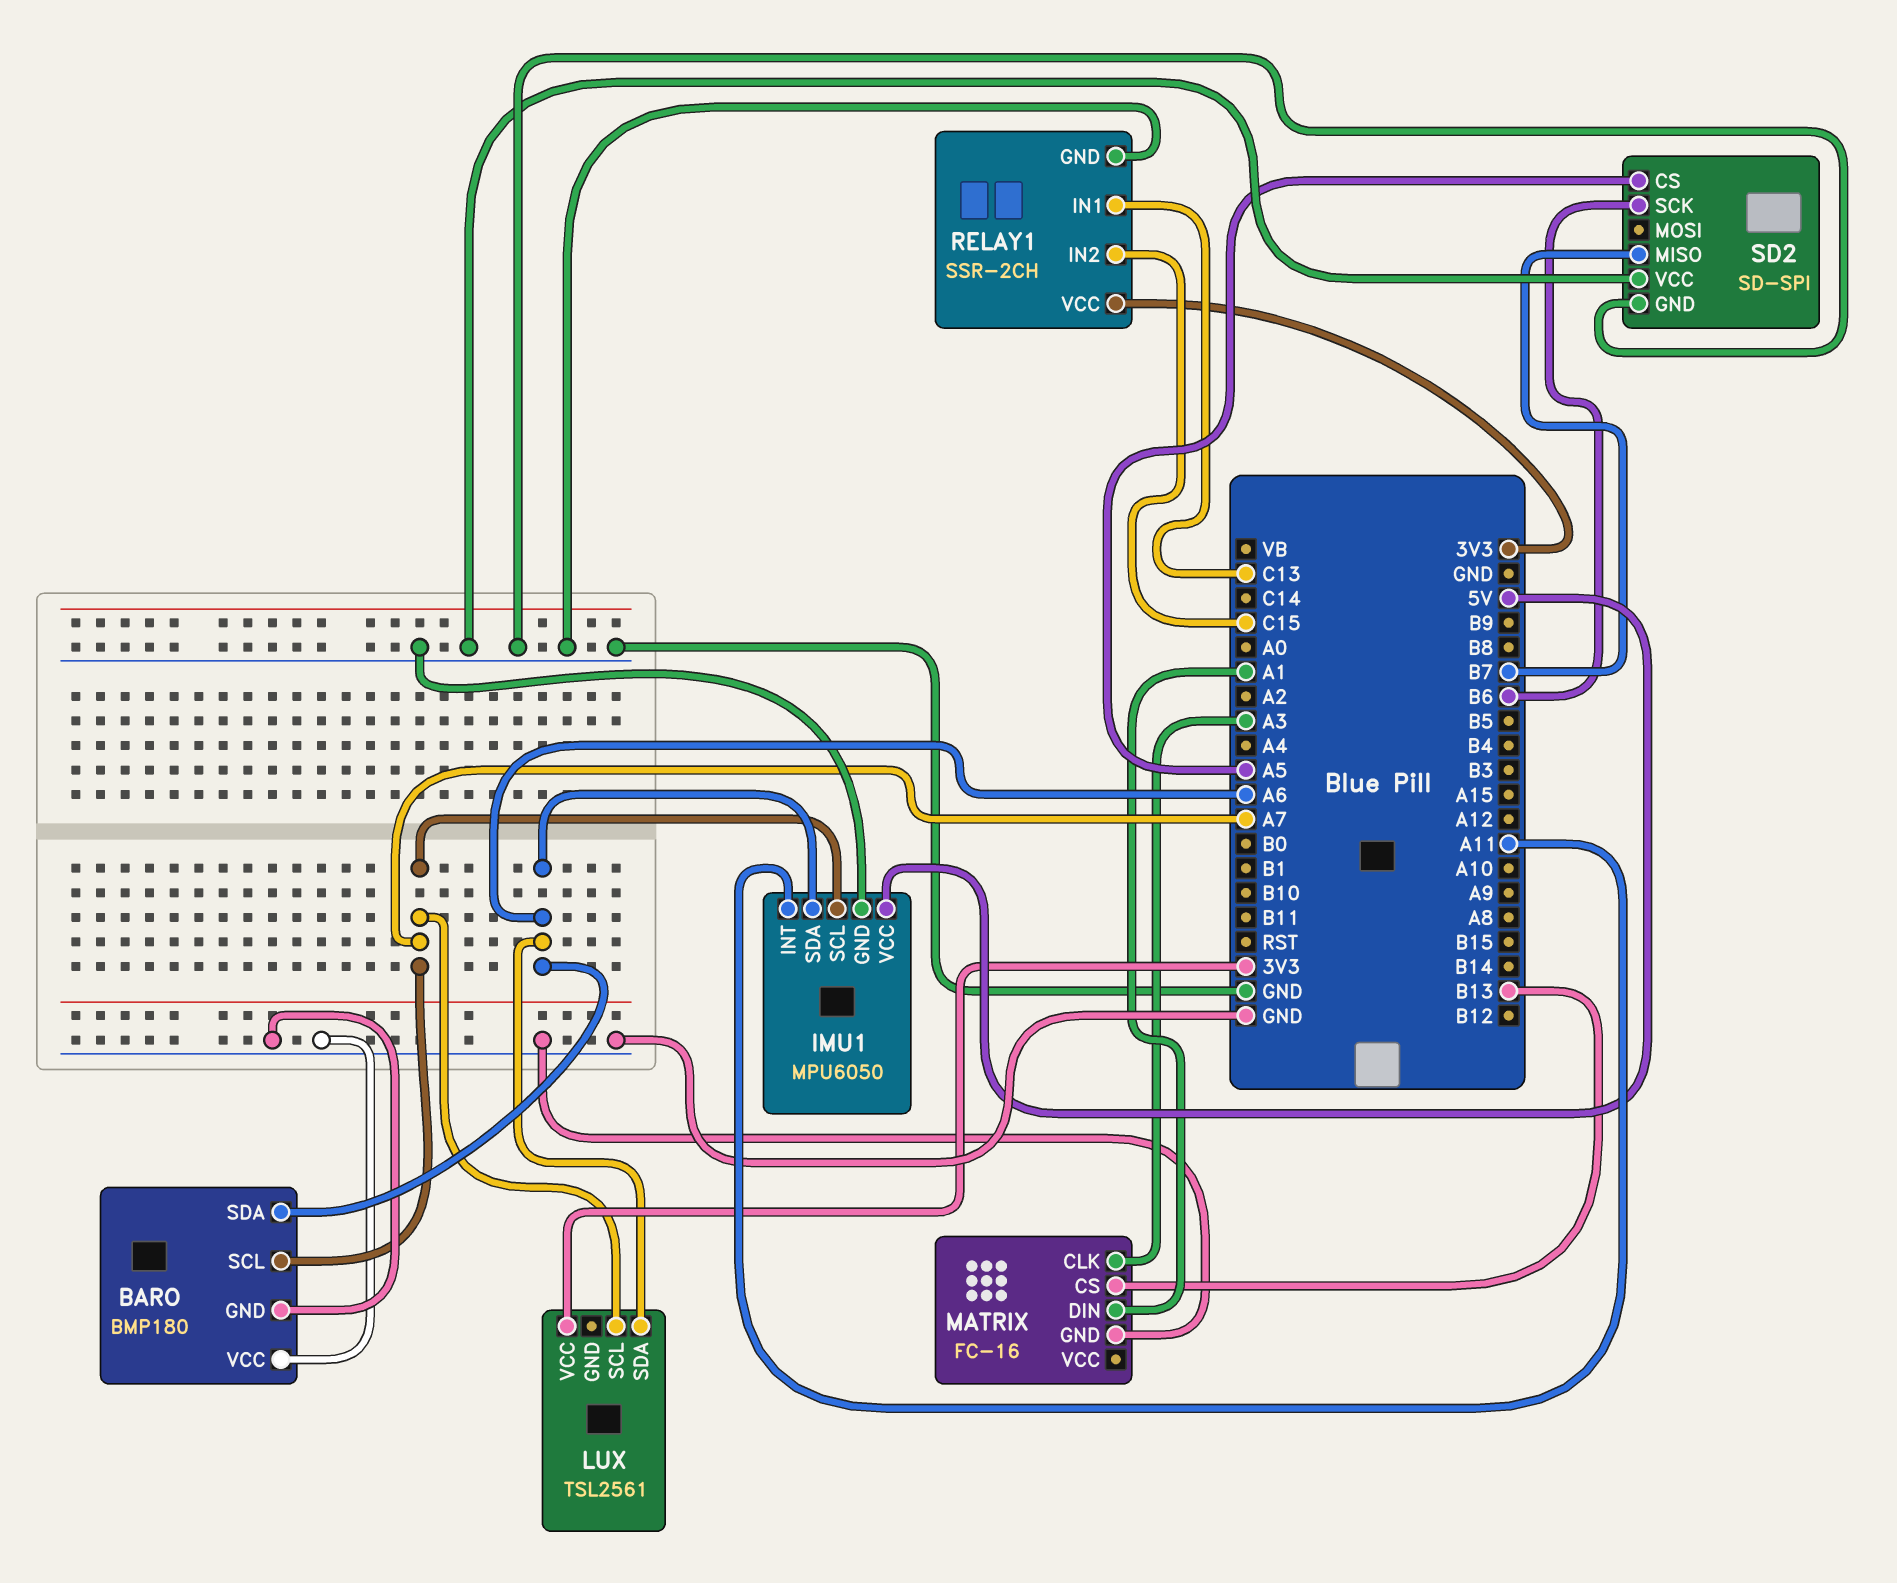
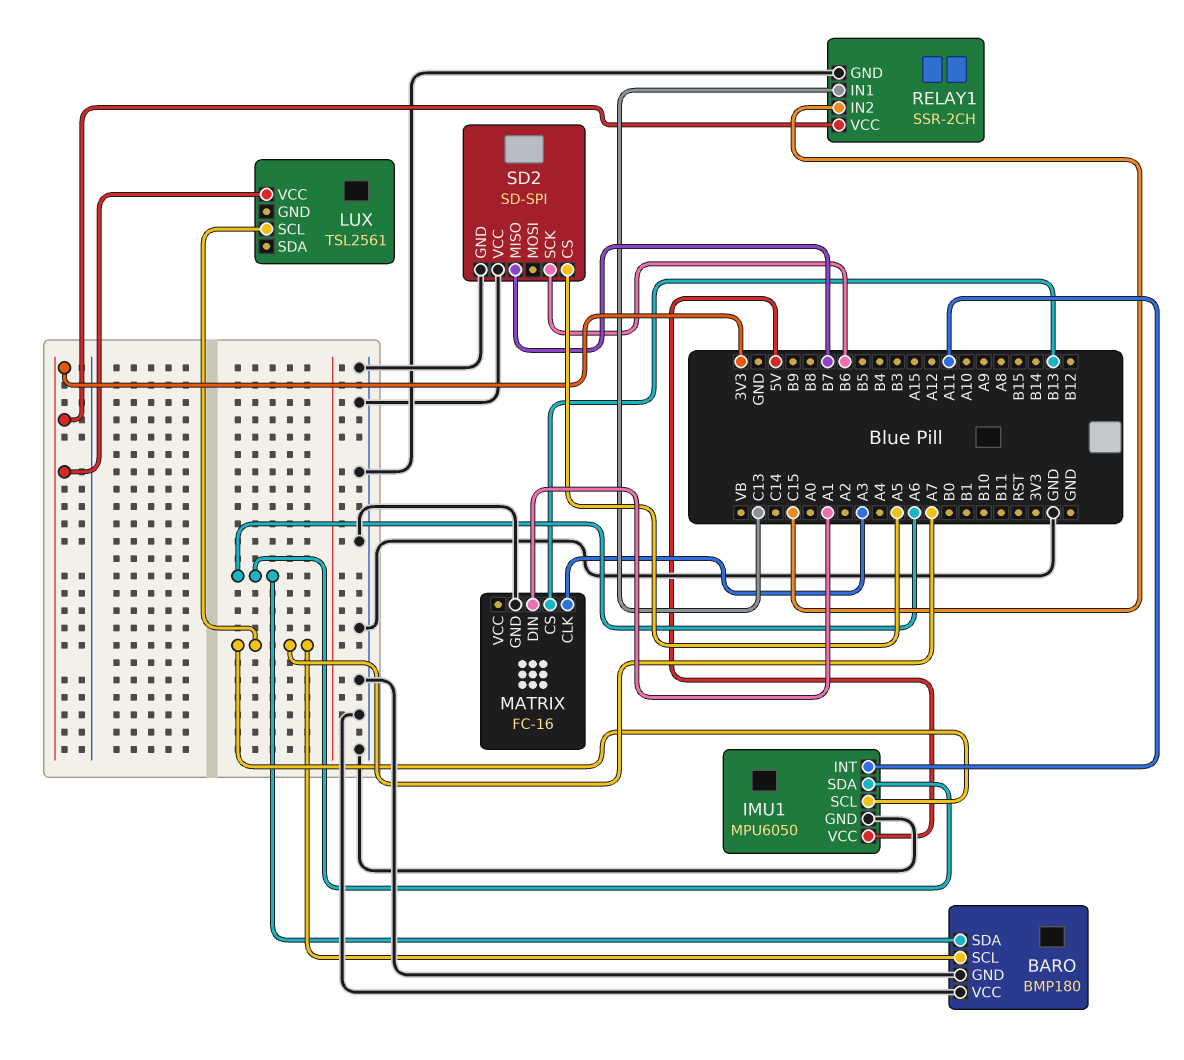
LUX pin SDA: A6 -> none

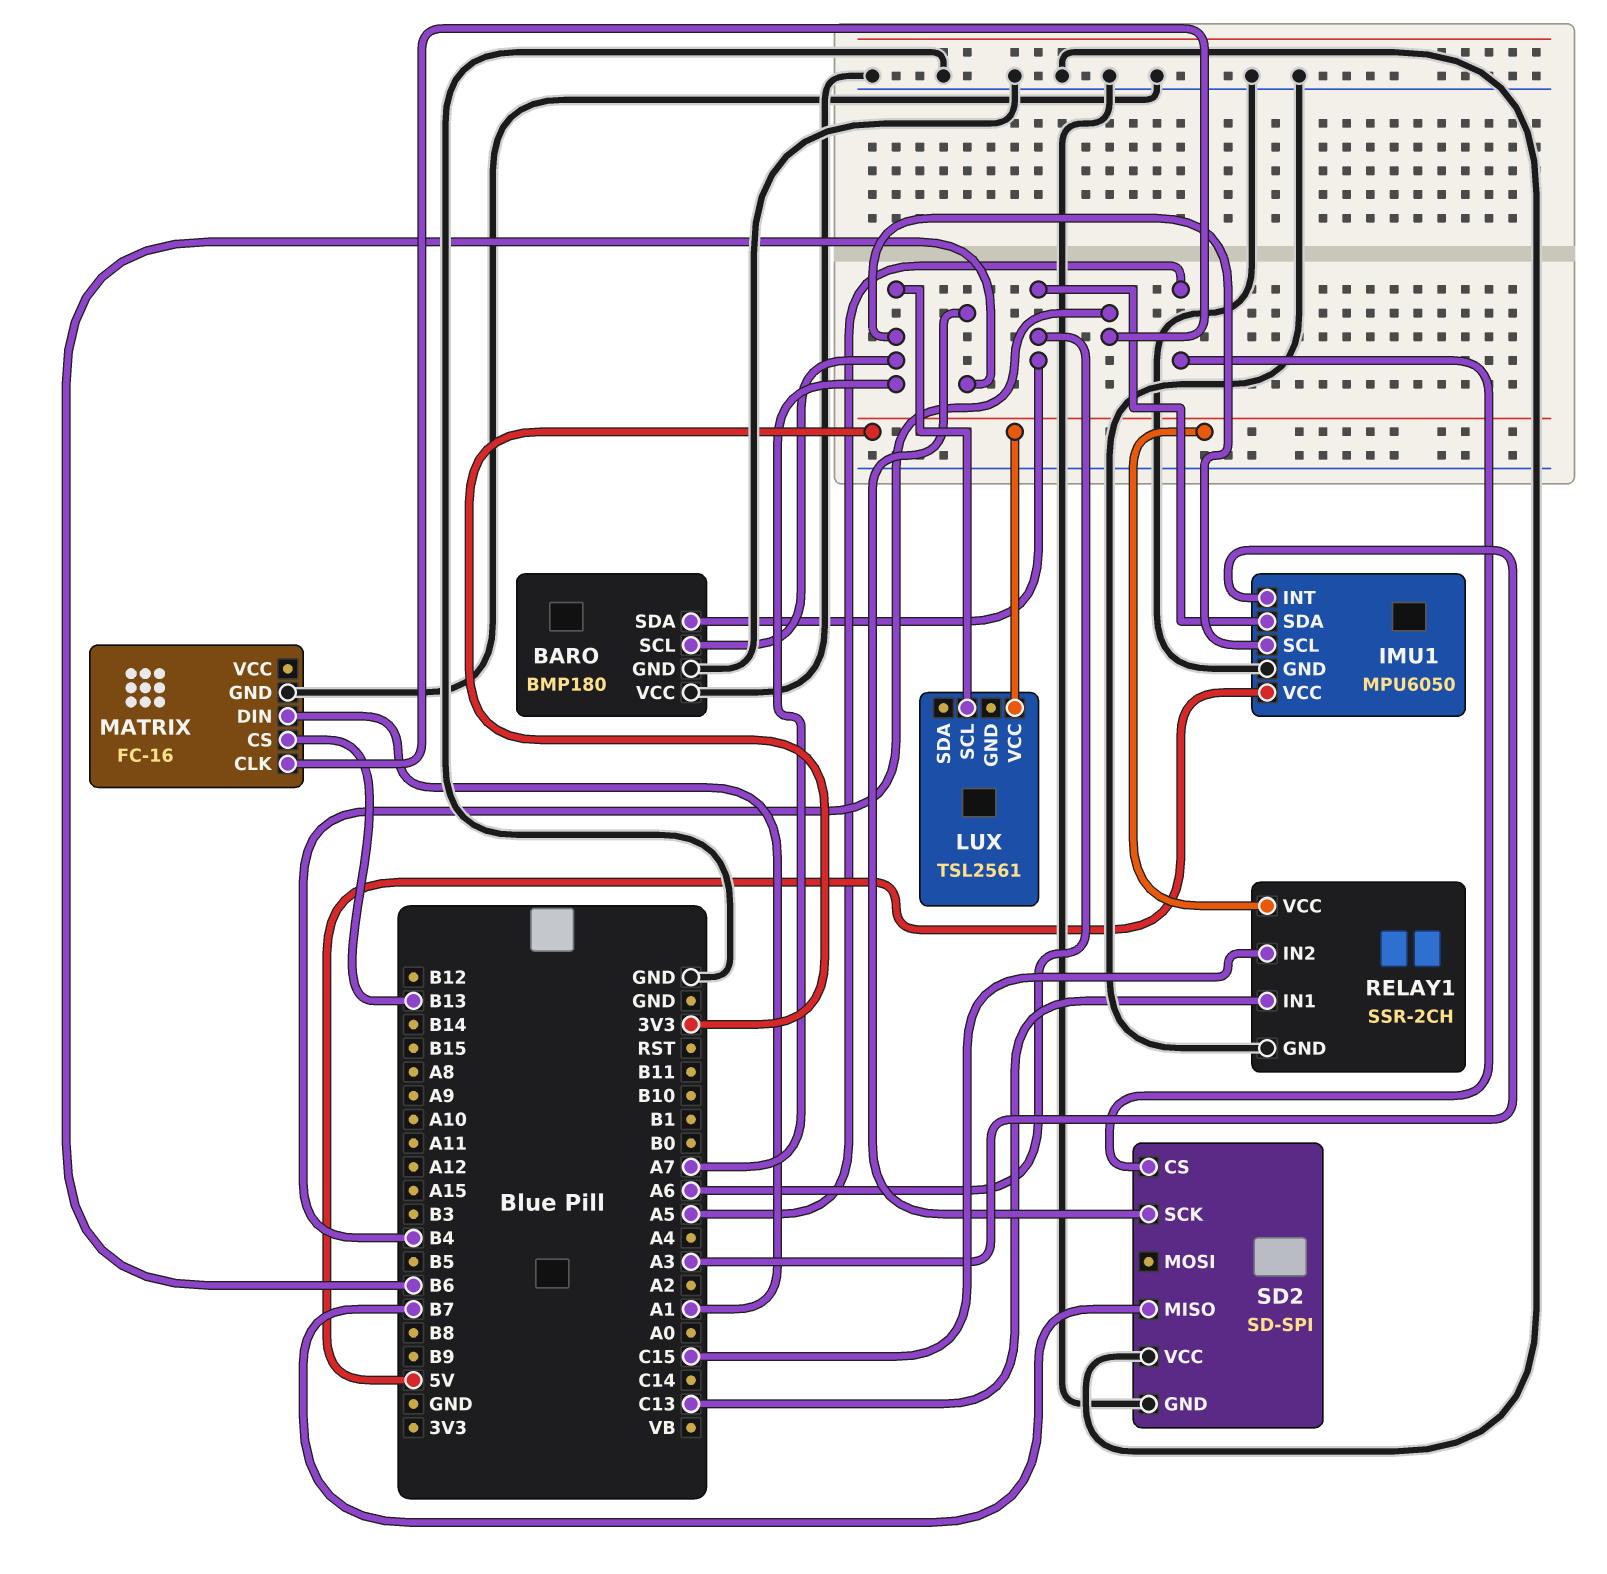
IMU1 pin INT: A11 -> A3
MATRIX pin CLK: A3 -> B4

